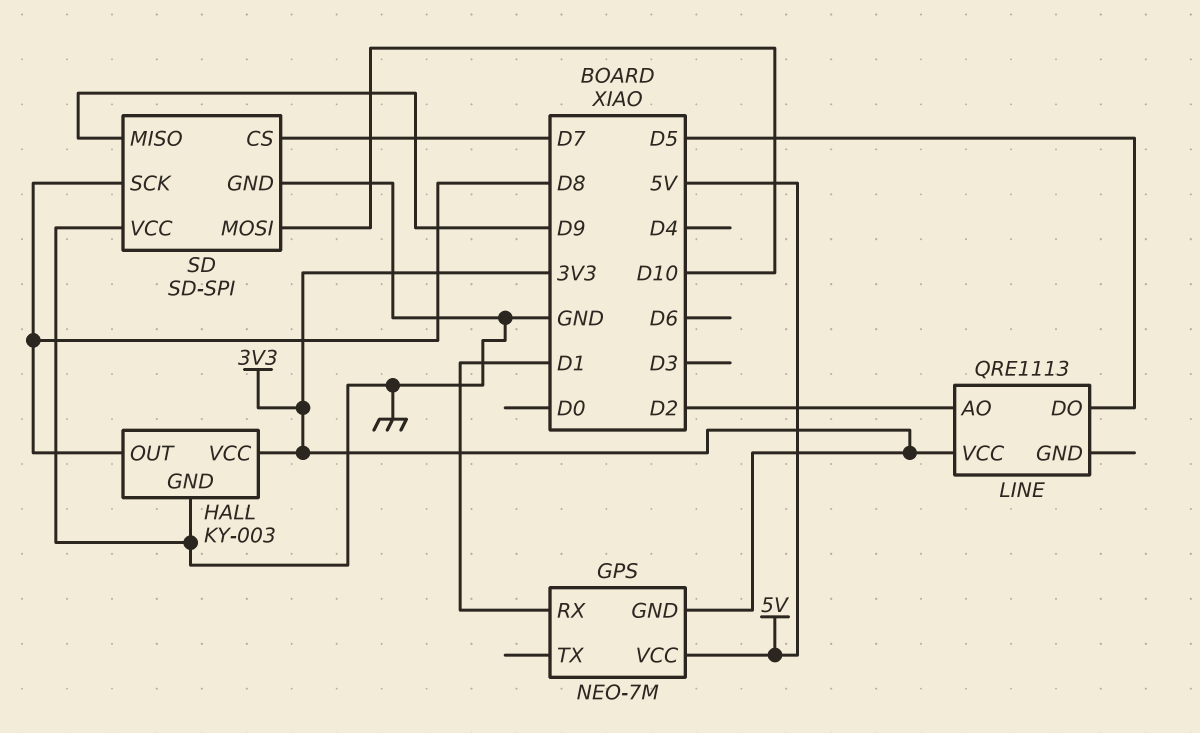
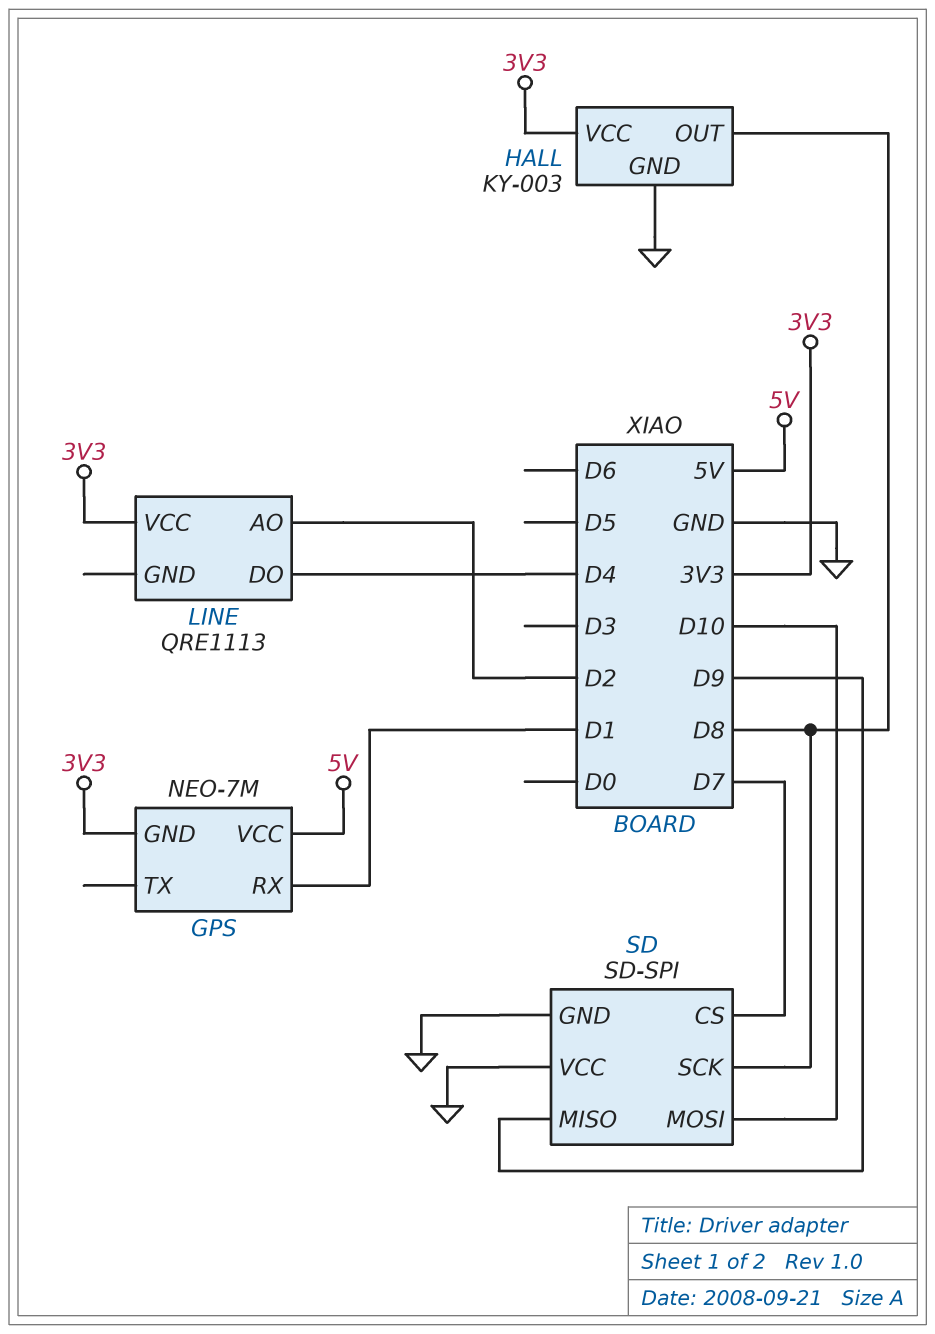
LINE pin DO: D5 -> D4

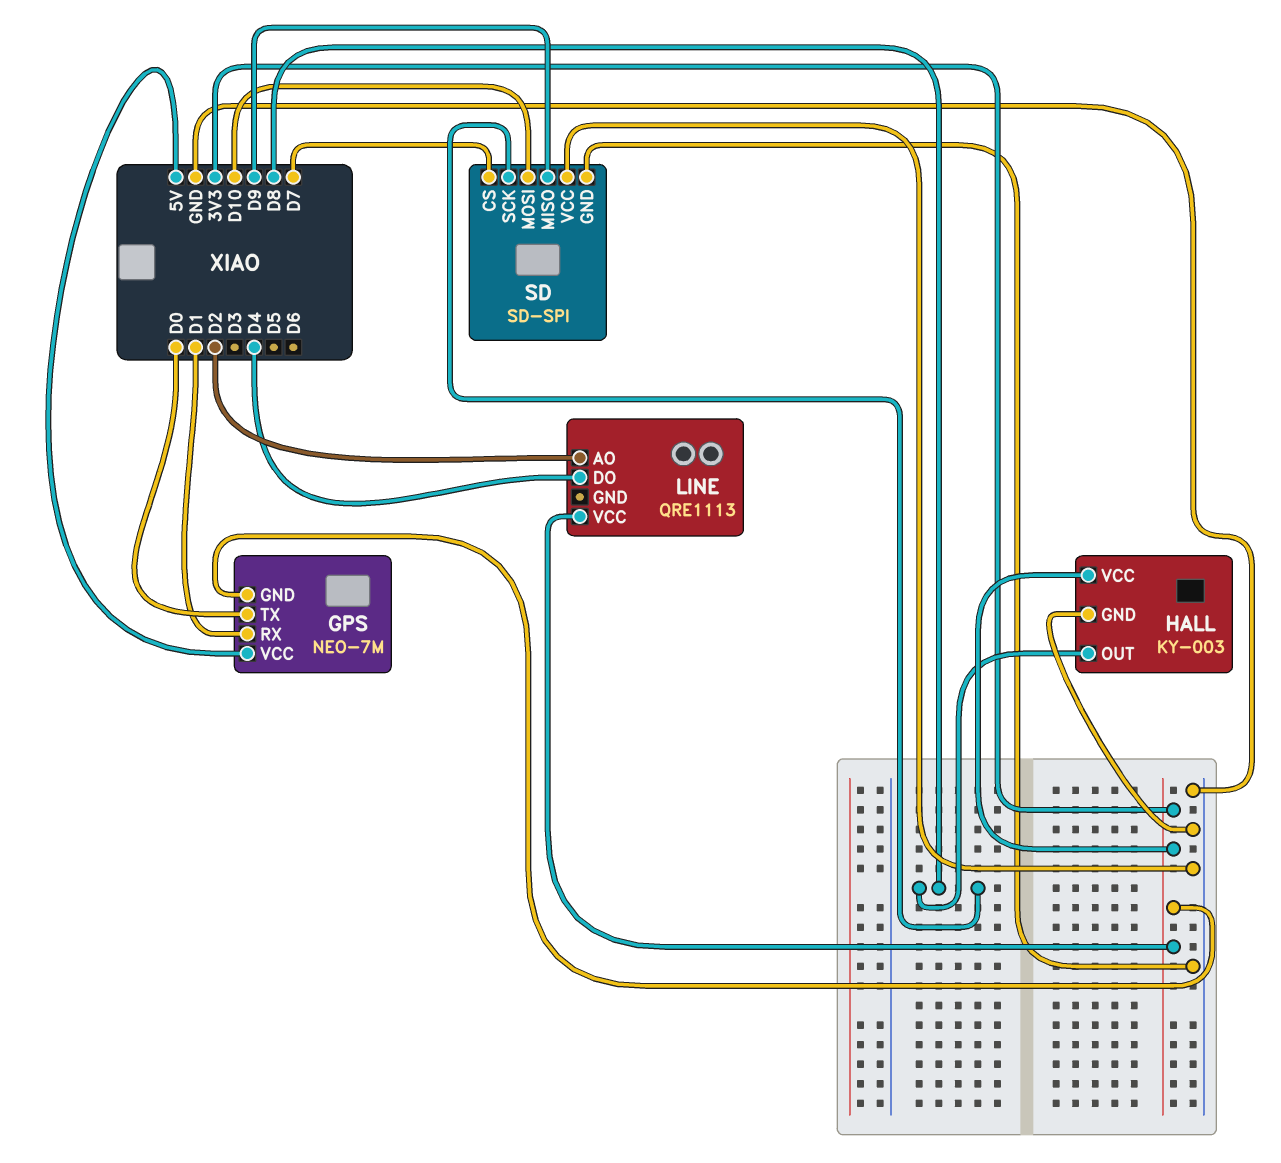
GPS pin TX: none -> D0

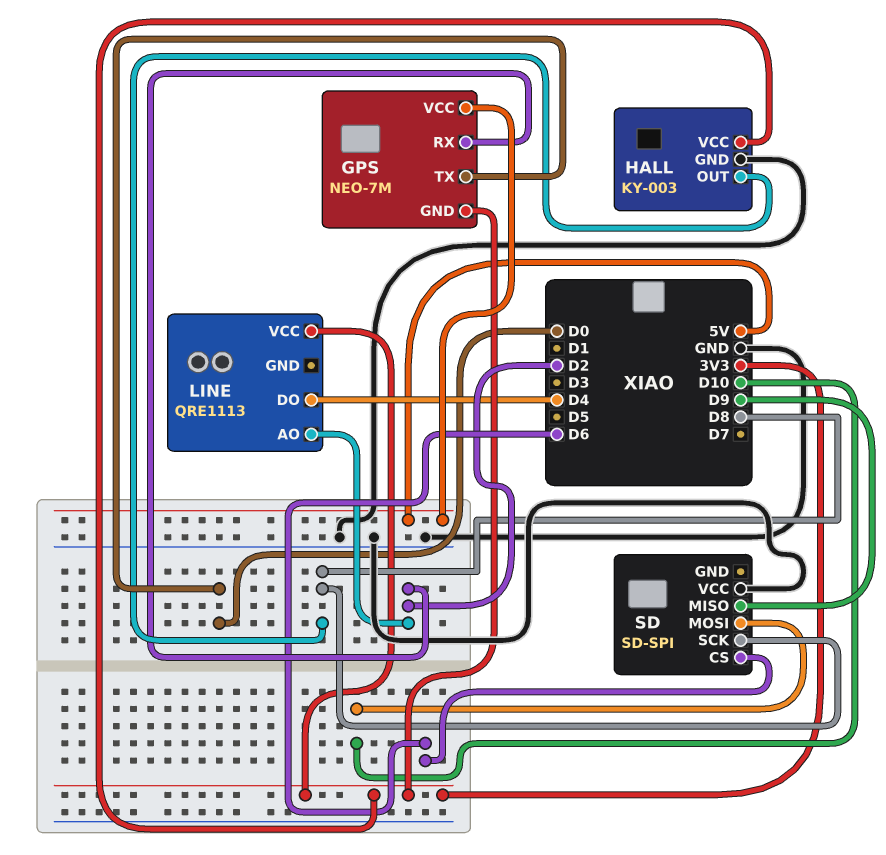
GPS pin RX: D1 -> D2
SD pin CS: D7 -> D6
SD pin GND: GND -> none

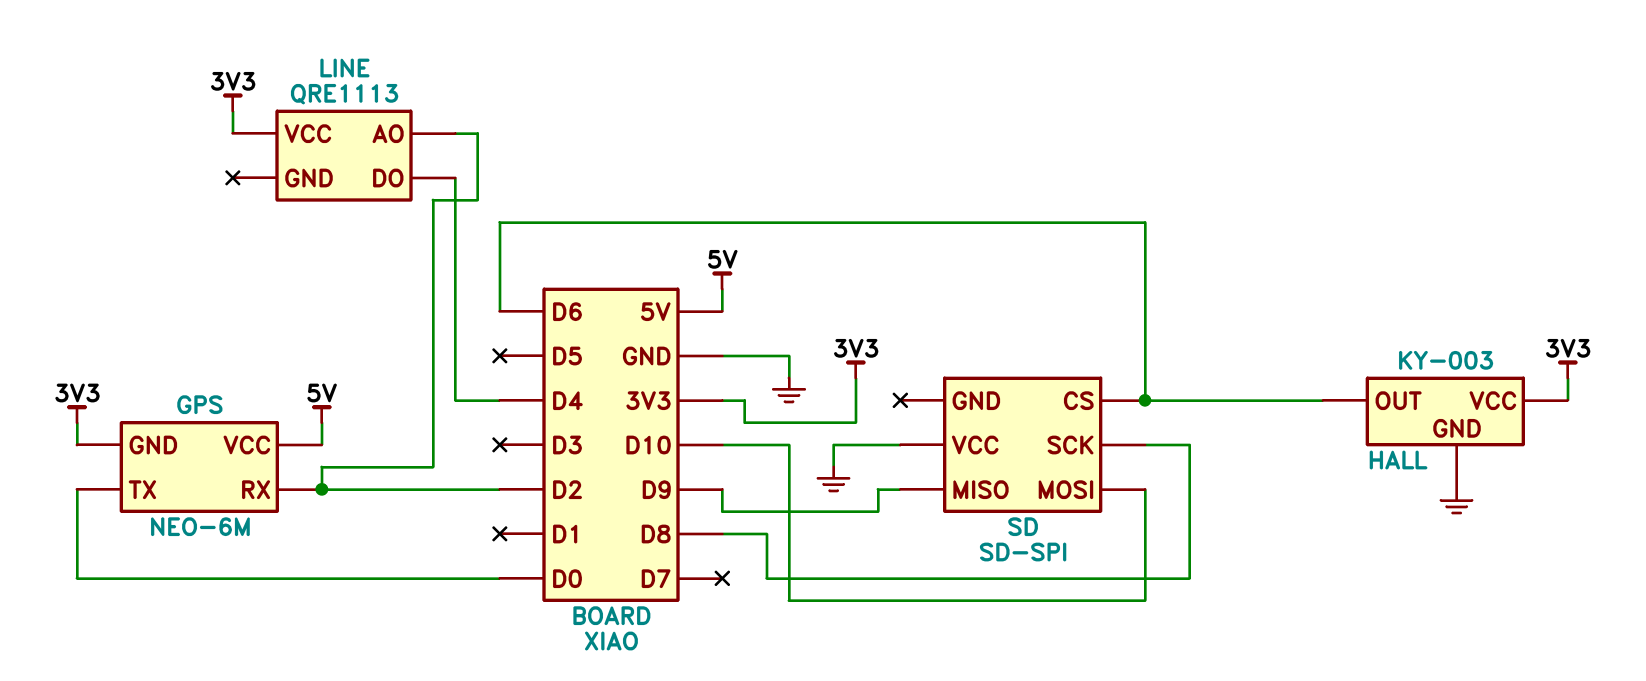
GPS: NEO-7M -> NEO-6M
HALL pin OUT: D8 -> D6

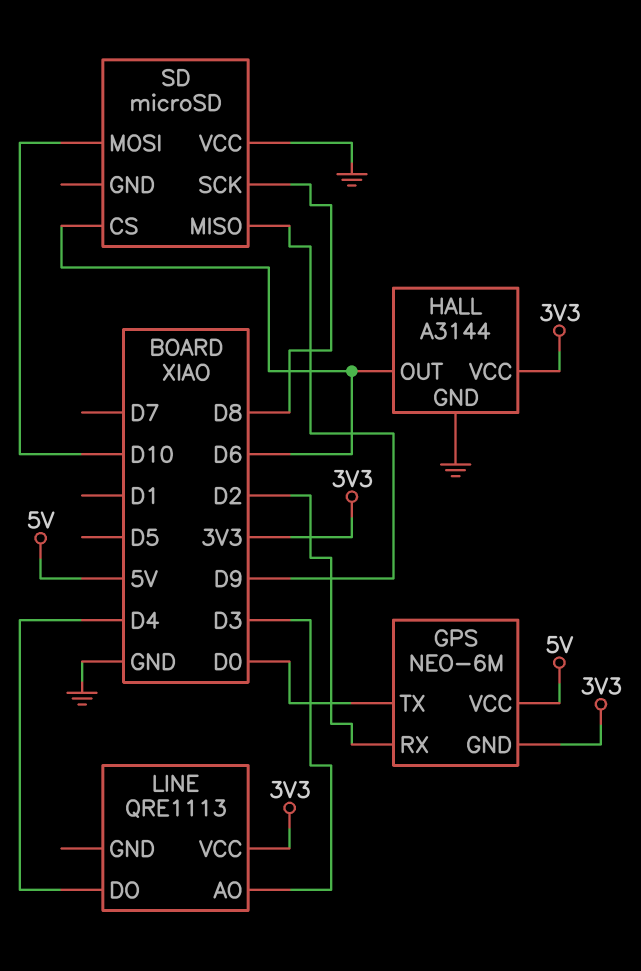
HALL: KY-003 -> A3144
LINE pin AO: D2 -> D3
SD: SD-SPI -> microSD

